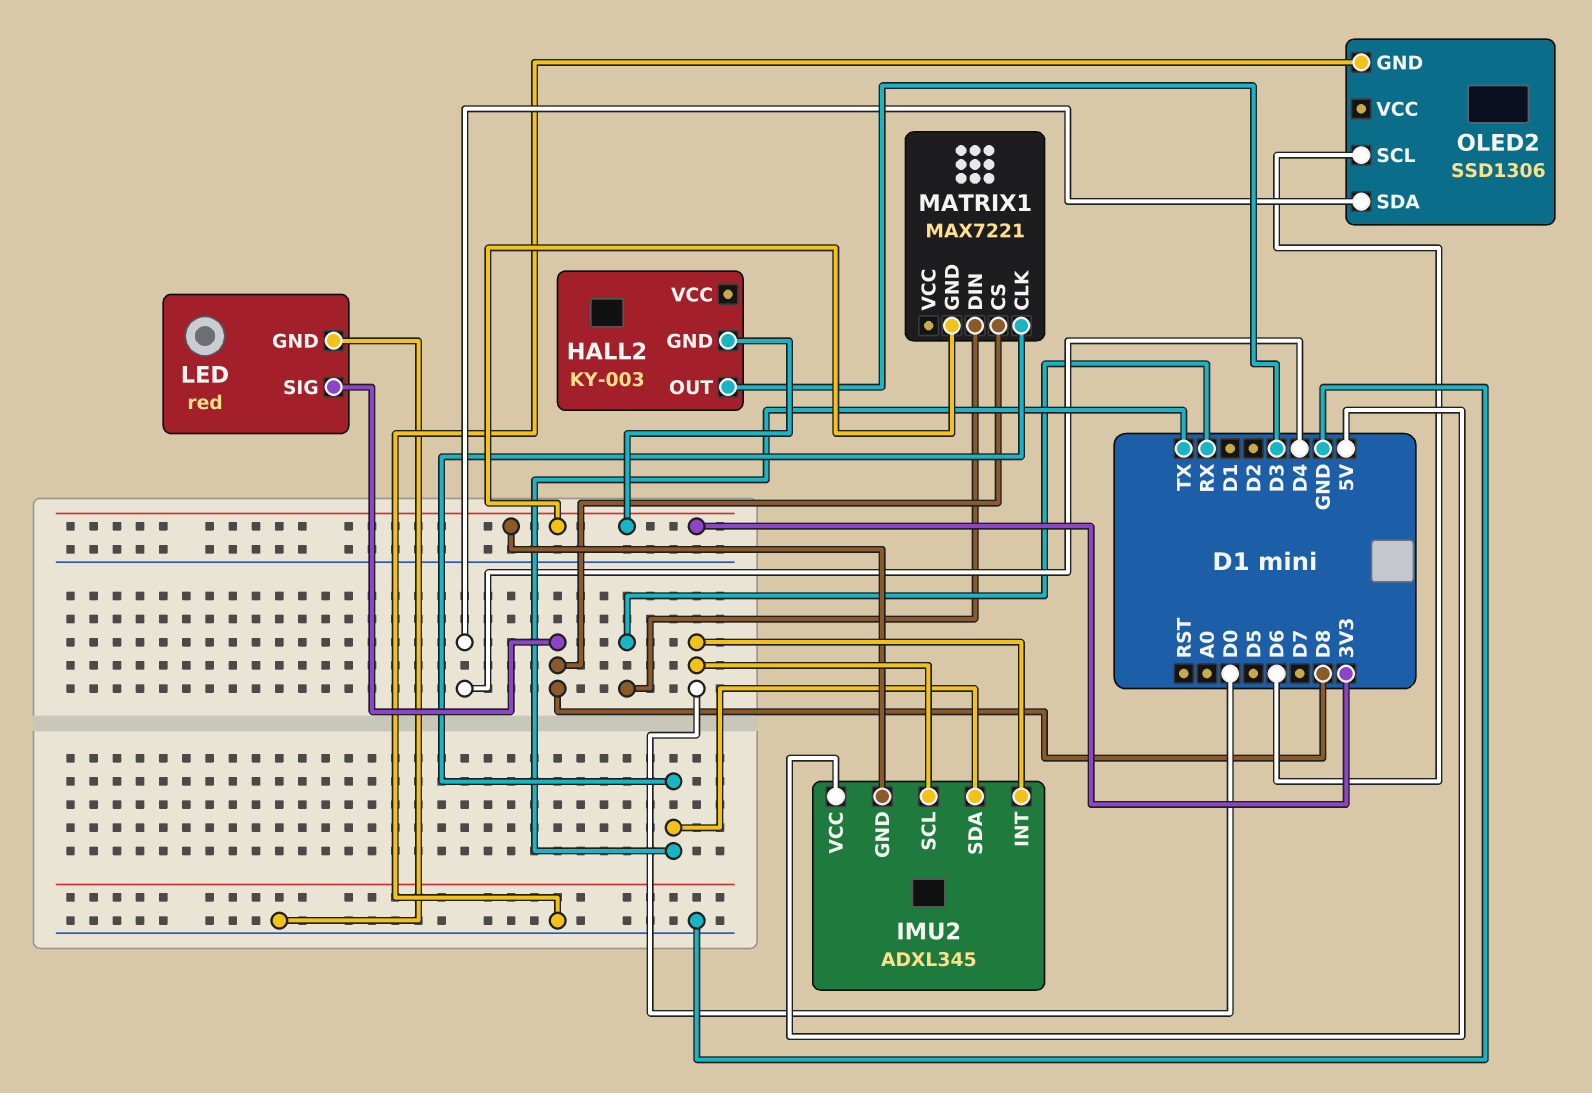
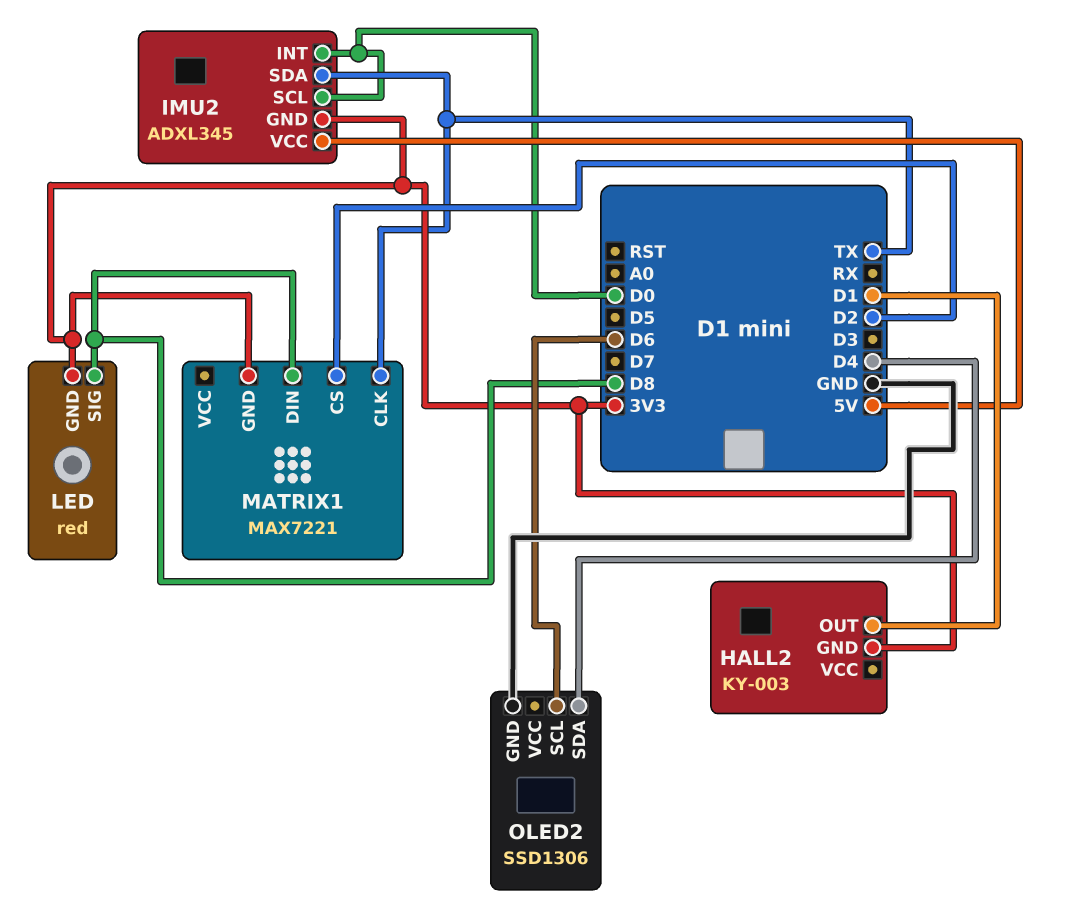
HALL2 pin OUT: D3 -> D1
LED pin GND: GND -> 3V3
MATRIX1 pin CS: D8 -> D2
MATRIX1 pin DIN: RX -> D8

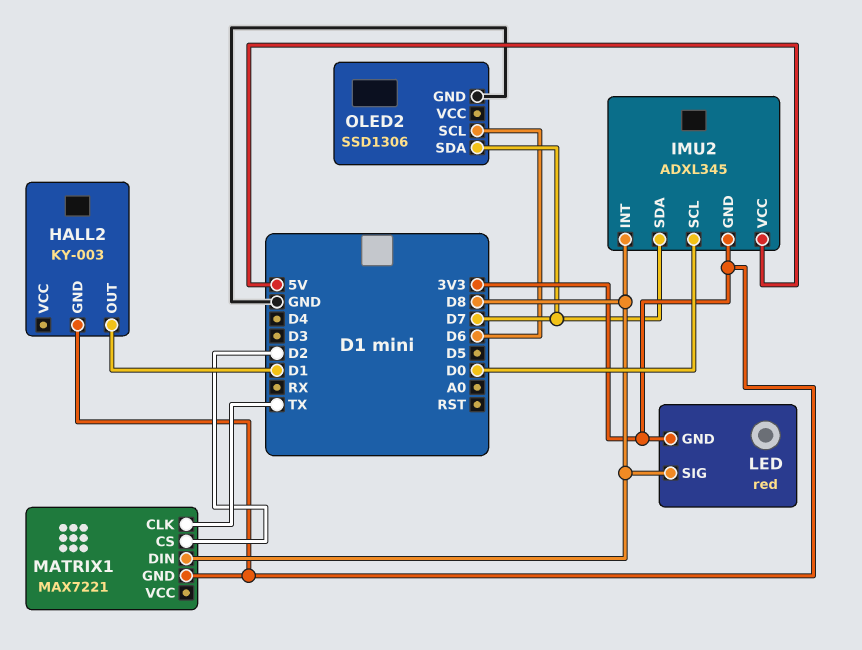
IMU2 pin INT: D0 -> D8
IMU2 pin SDA: TX -> D7
OLED2 pin SDA: D4 -> D7

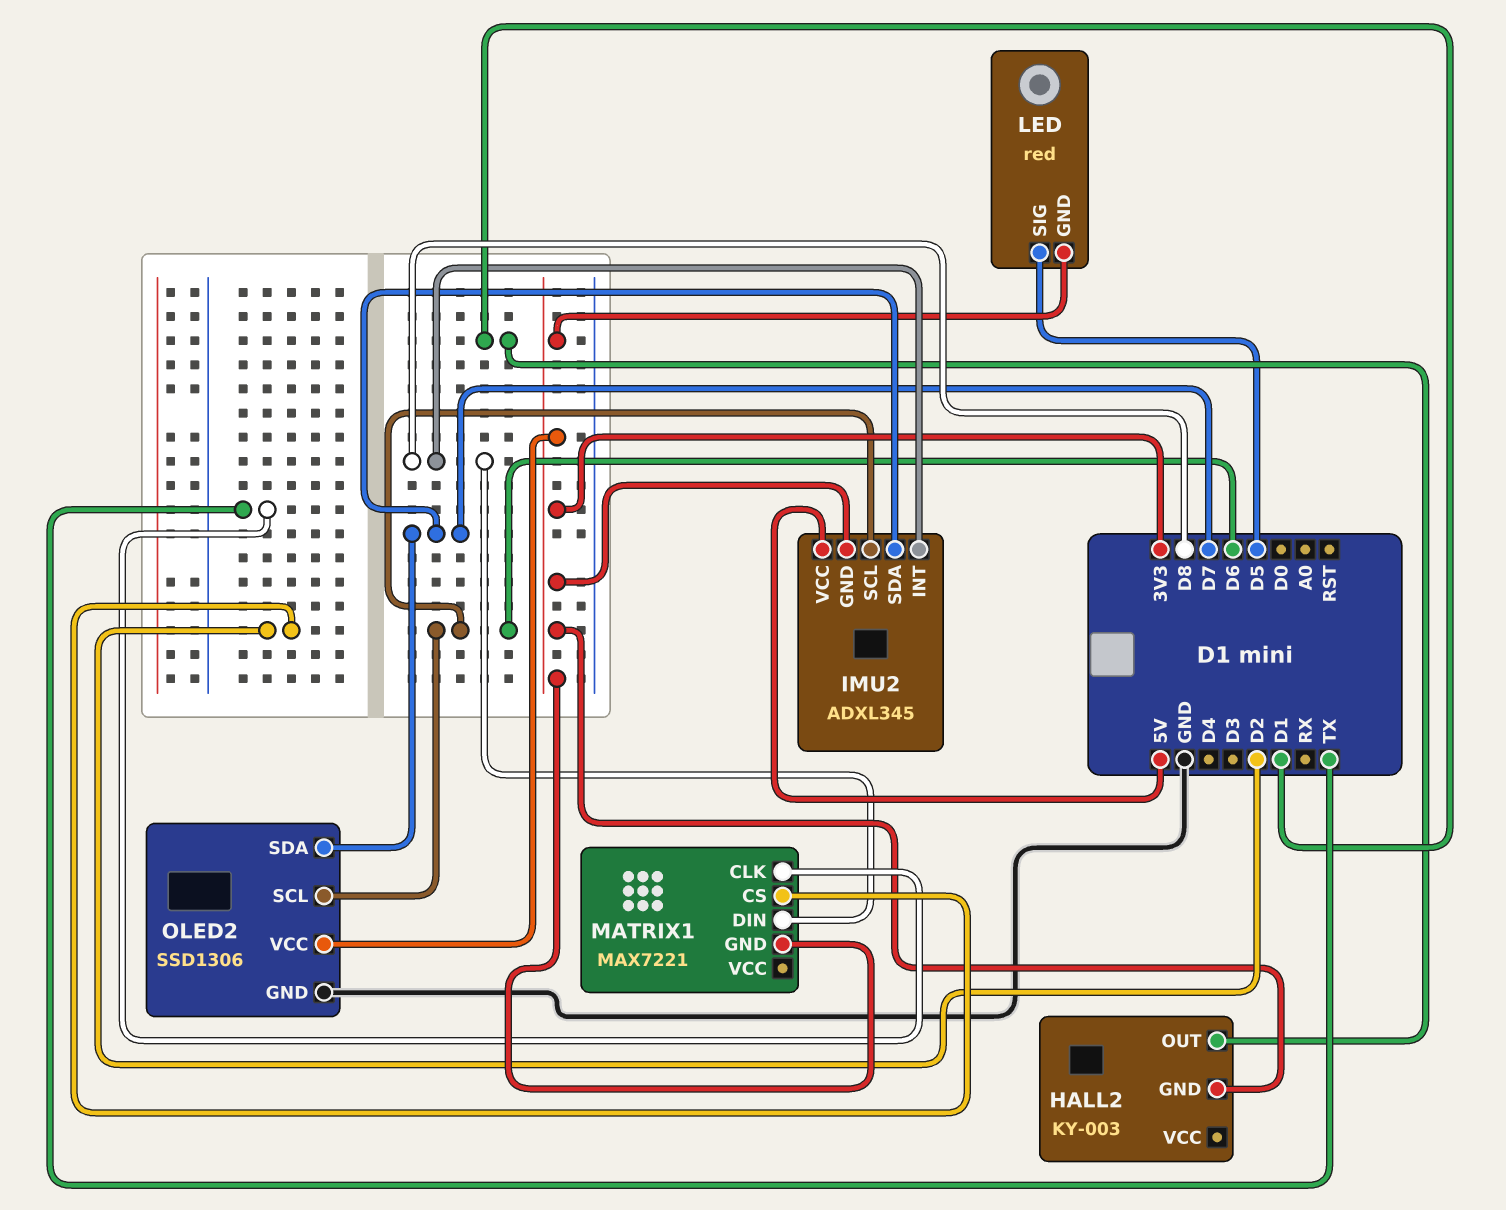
IMU2 pin SCL: D0 -> D6
LED pin SIG: D8 -> D5
OLED2 pin VCC: none -> 3V3

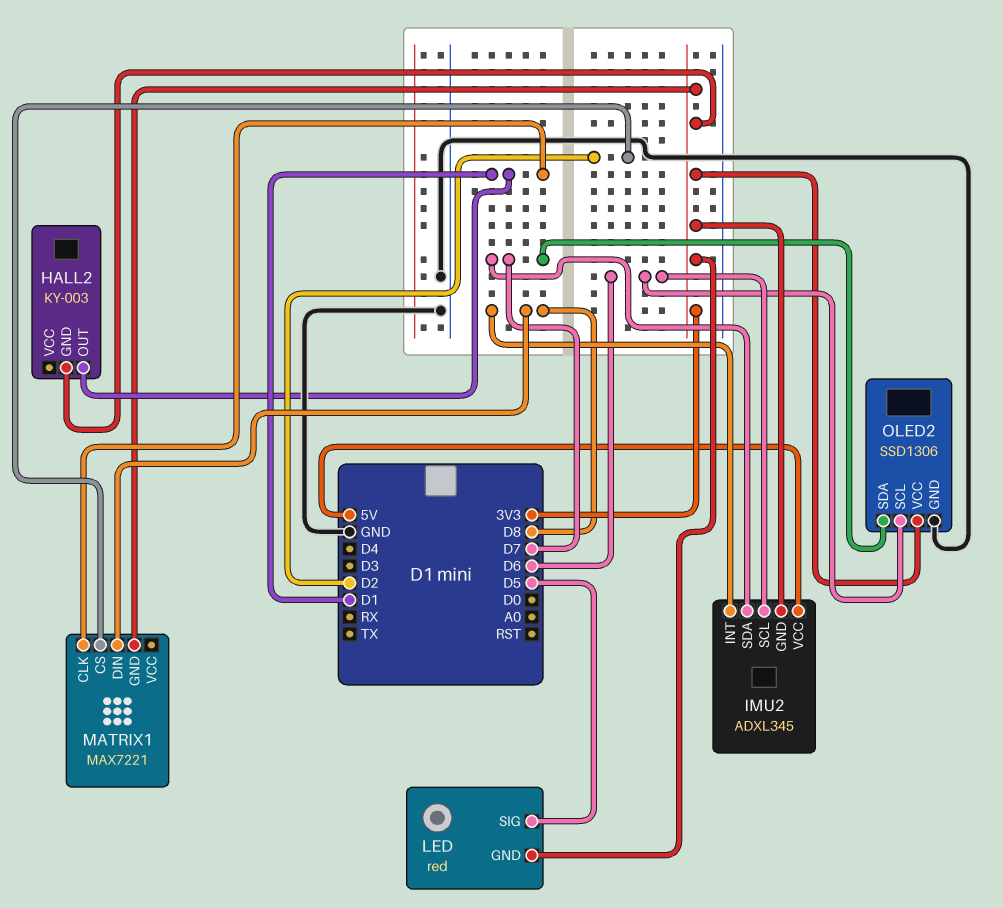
MATRIX1 pin CLK: TX -> D1

